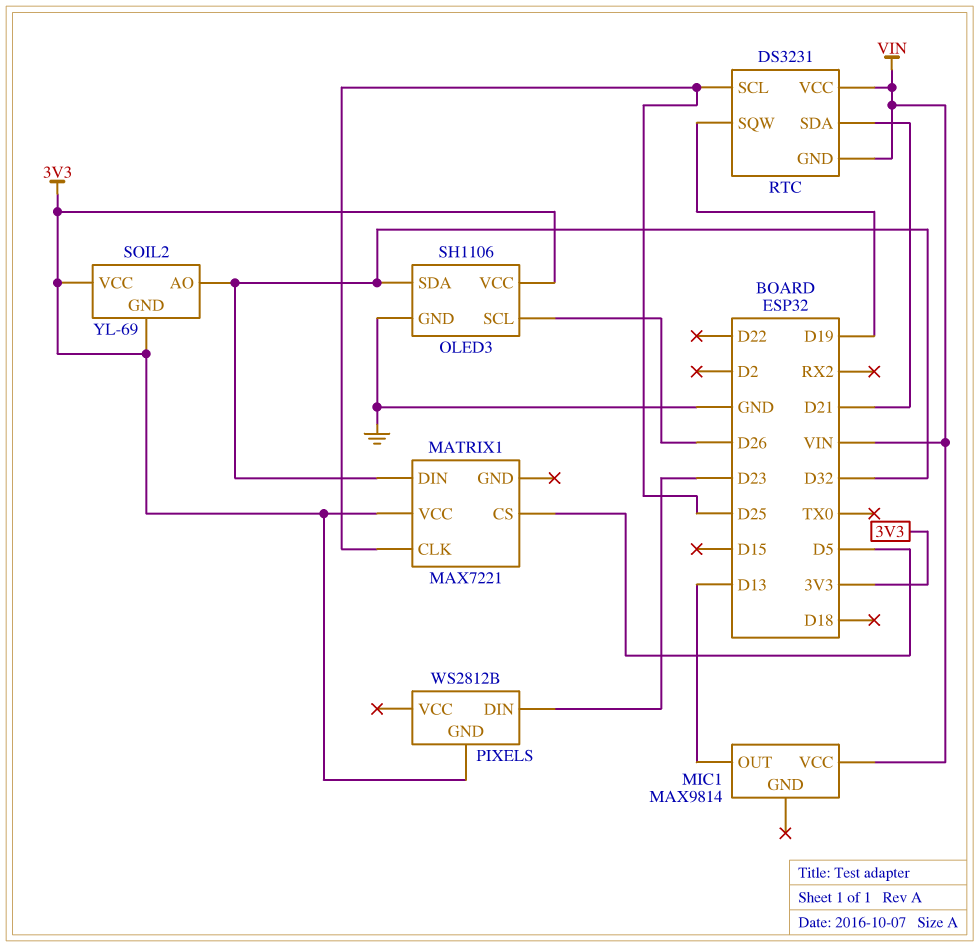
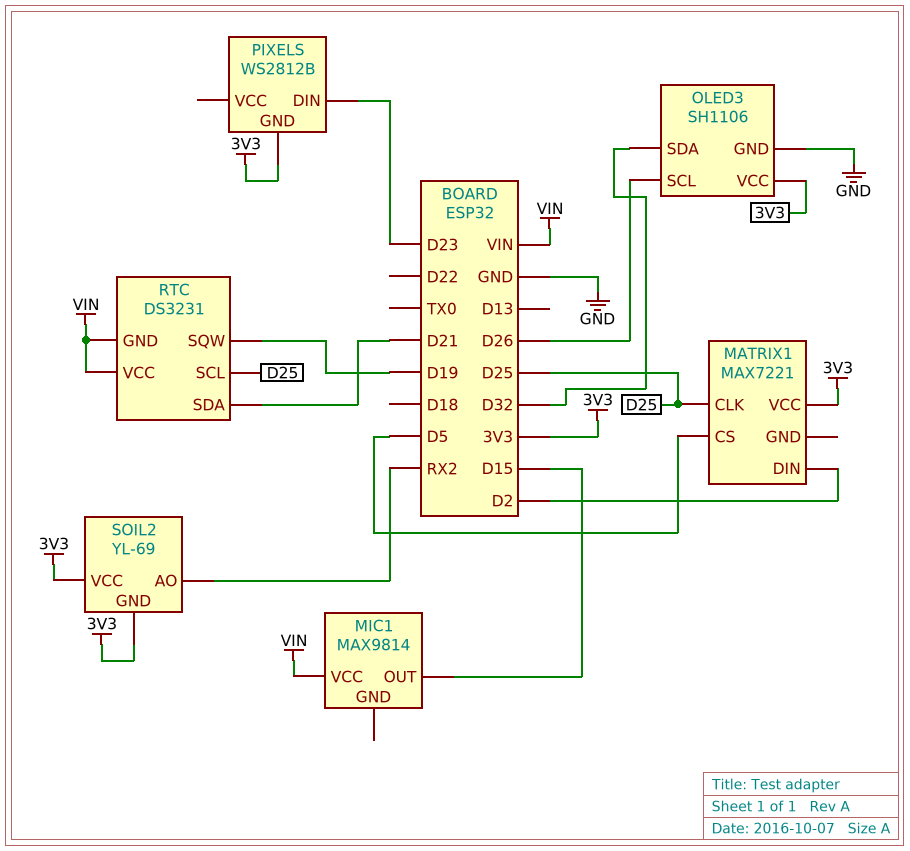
MATRIX1 pin DIN: D32 -> D2
MIC1 pin OUT: D13 -> D15
SOIL2 pin AO: D32 -> RX2

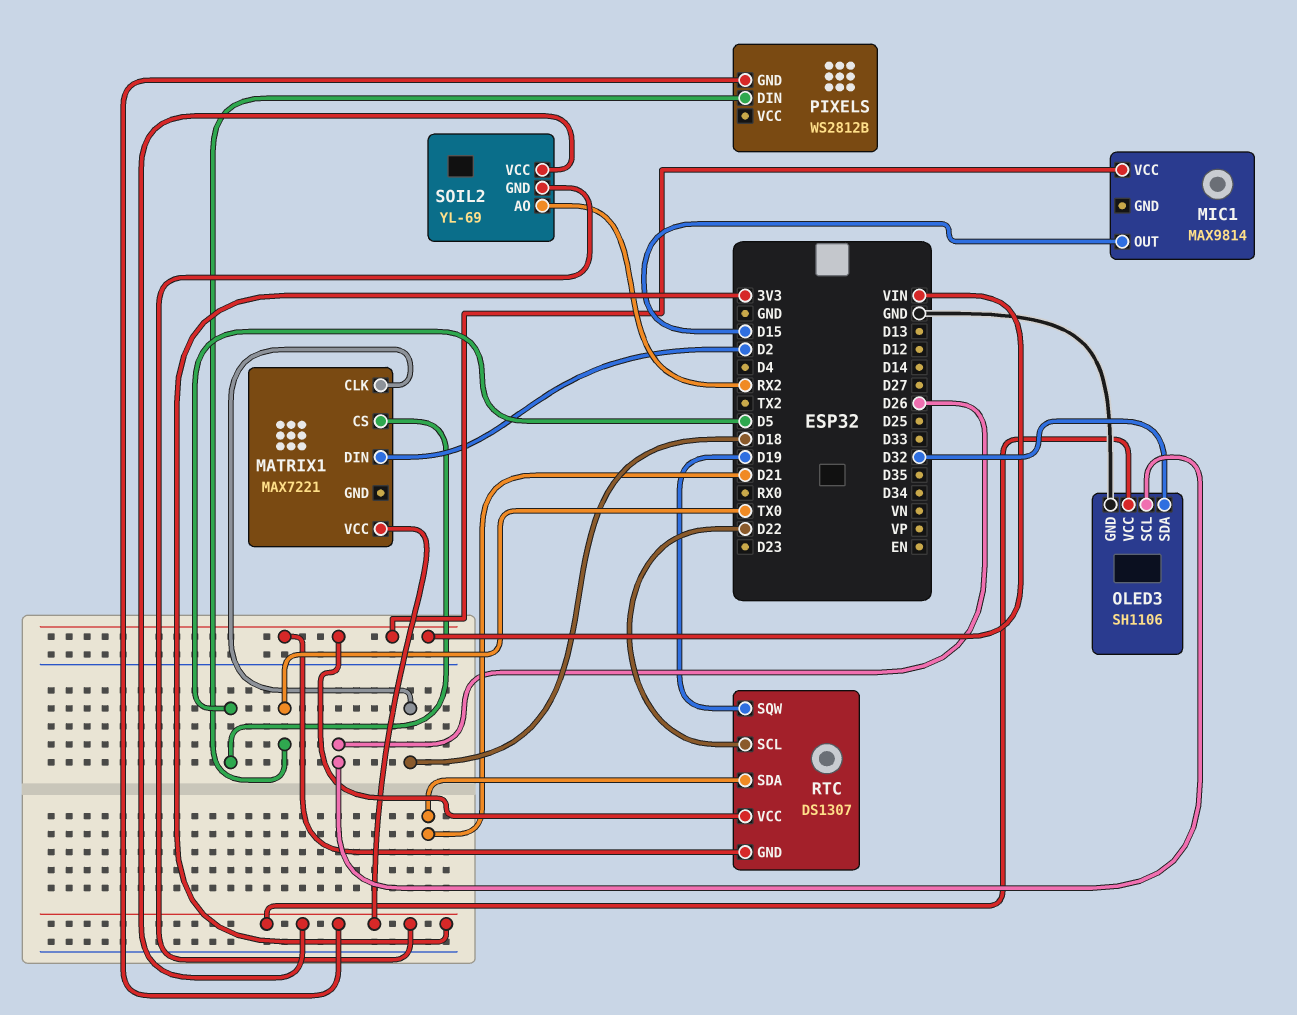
MATRIX1 pin CLK: D25 -> D18
PIXELS pin DIN: D23 -> TX0
RTC: DS3231 -> DS1307
RTC pin SCL: D25 -> D22

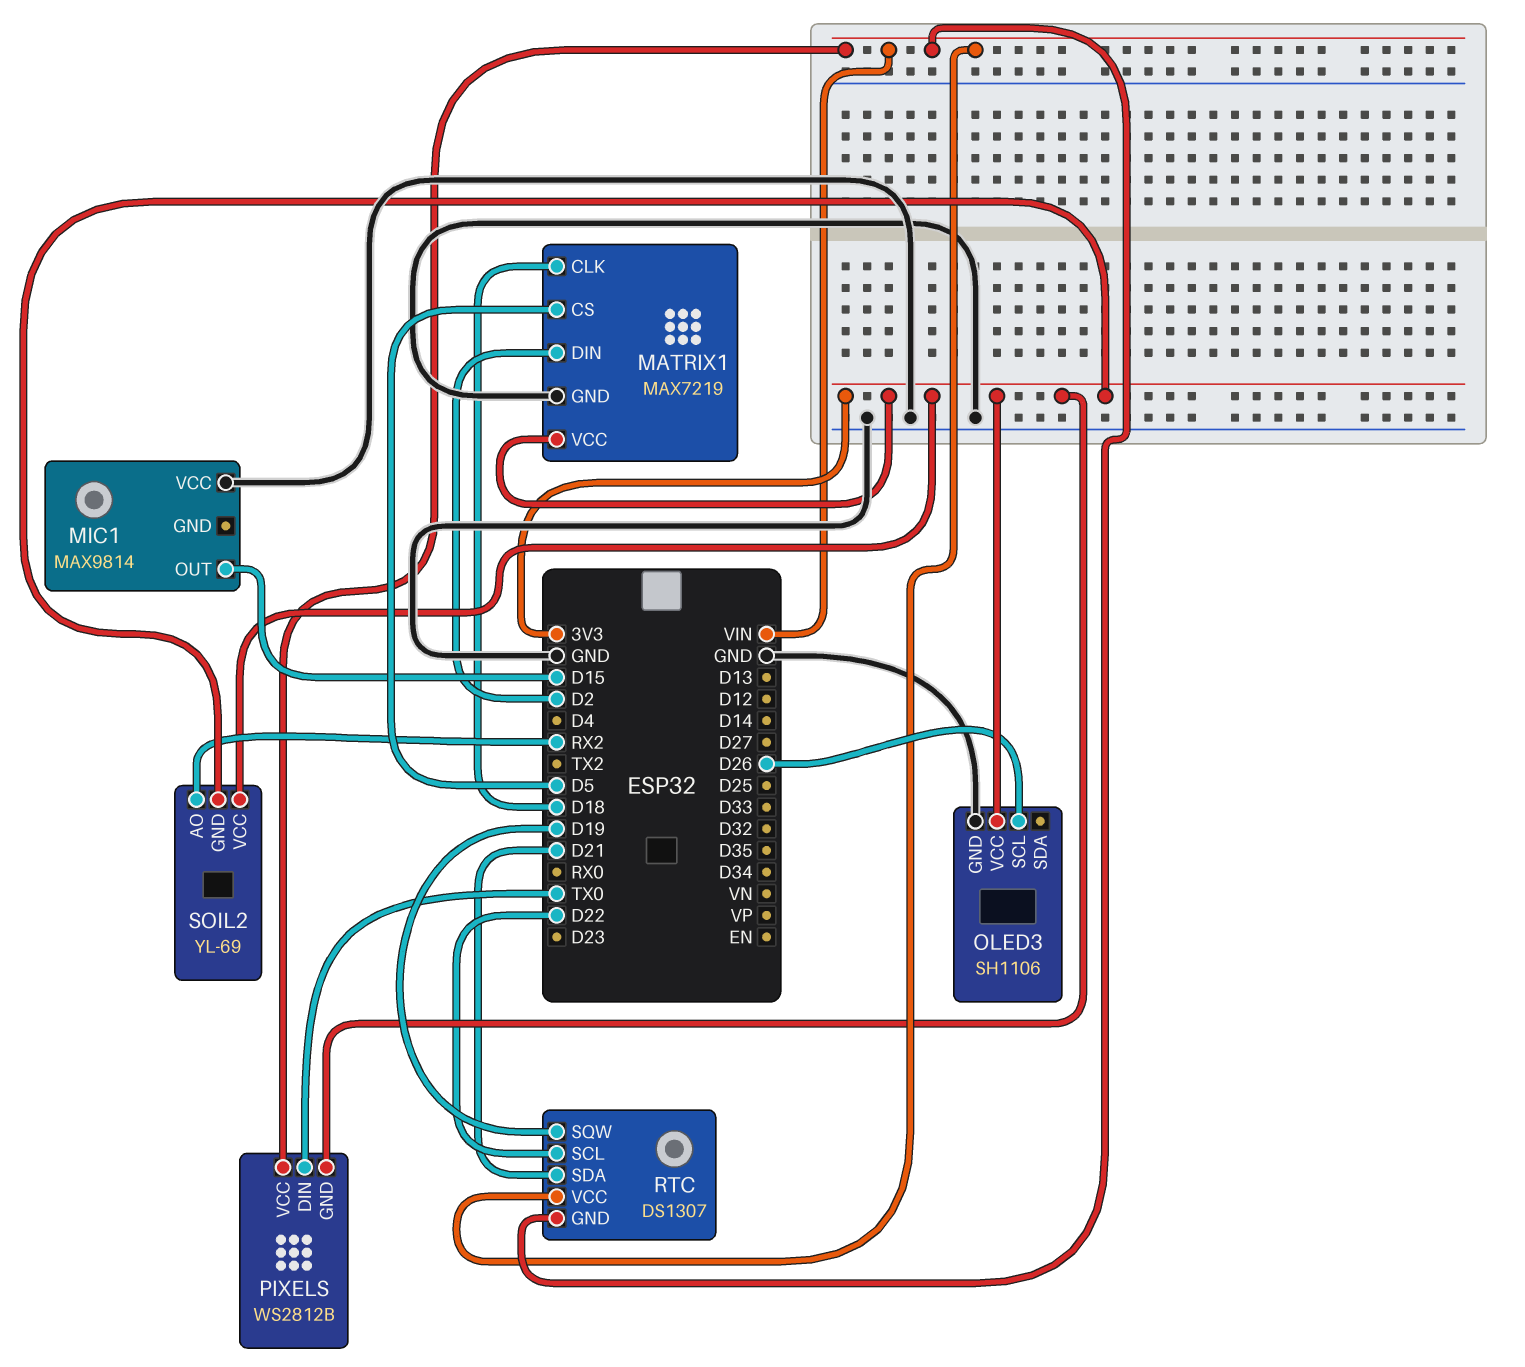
MATRIX1: MAX7221 -> MAX7219
MATRIX1 pin GND: none -> GND
MIC1 pin VCC: VIN -> GND
OLED3 pin SDA: D32 -> none
PIXELS pin VCC: none -> VIN

